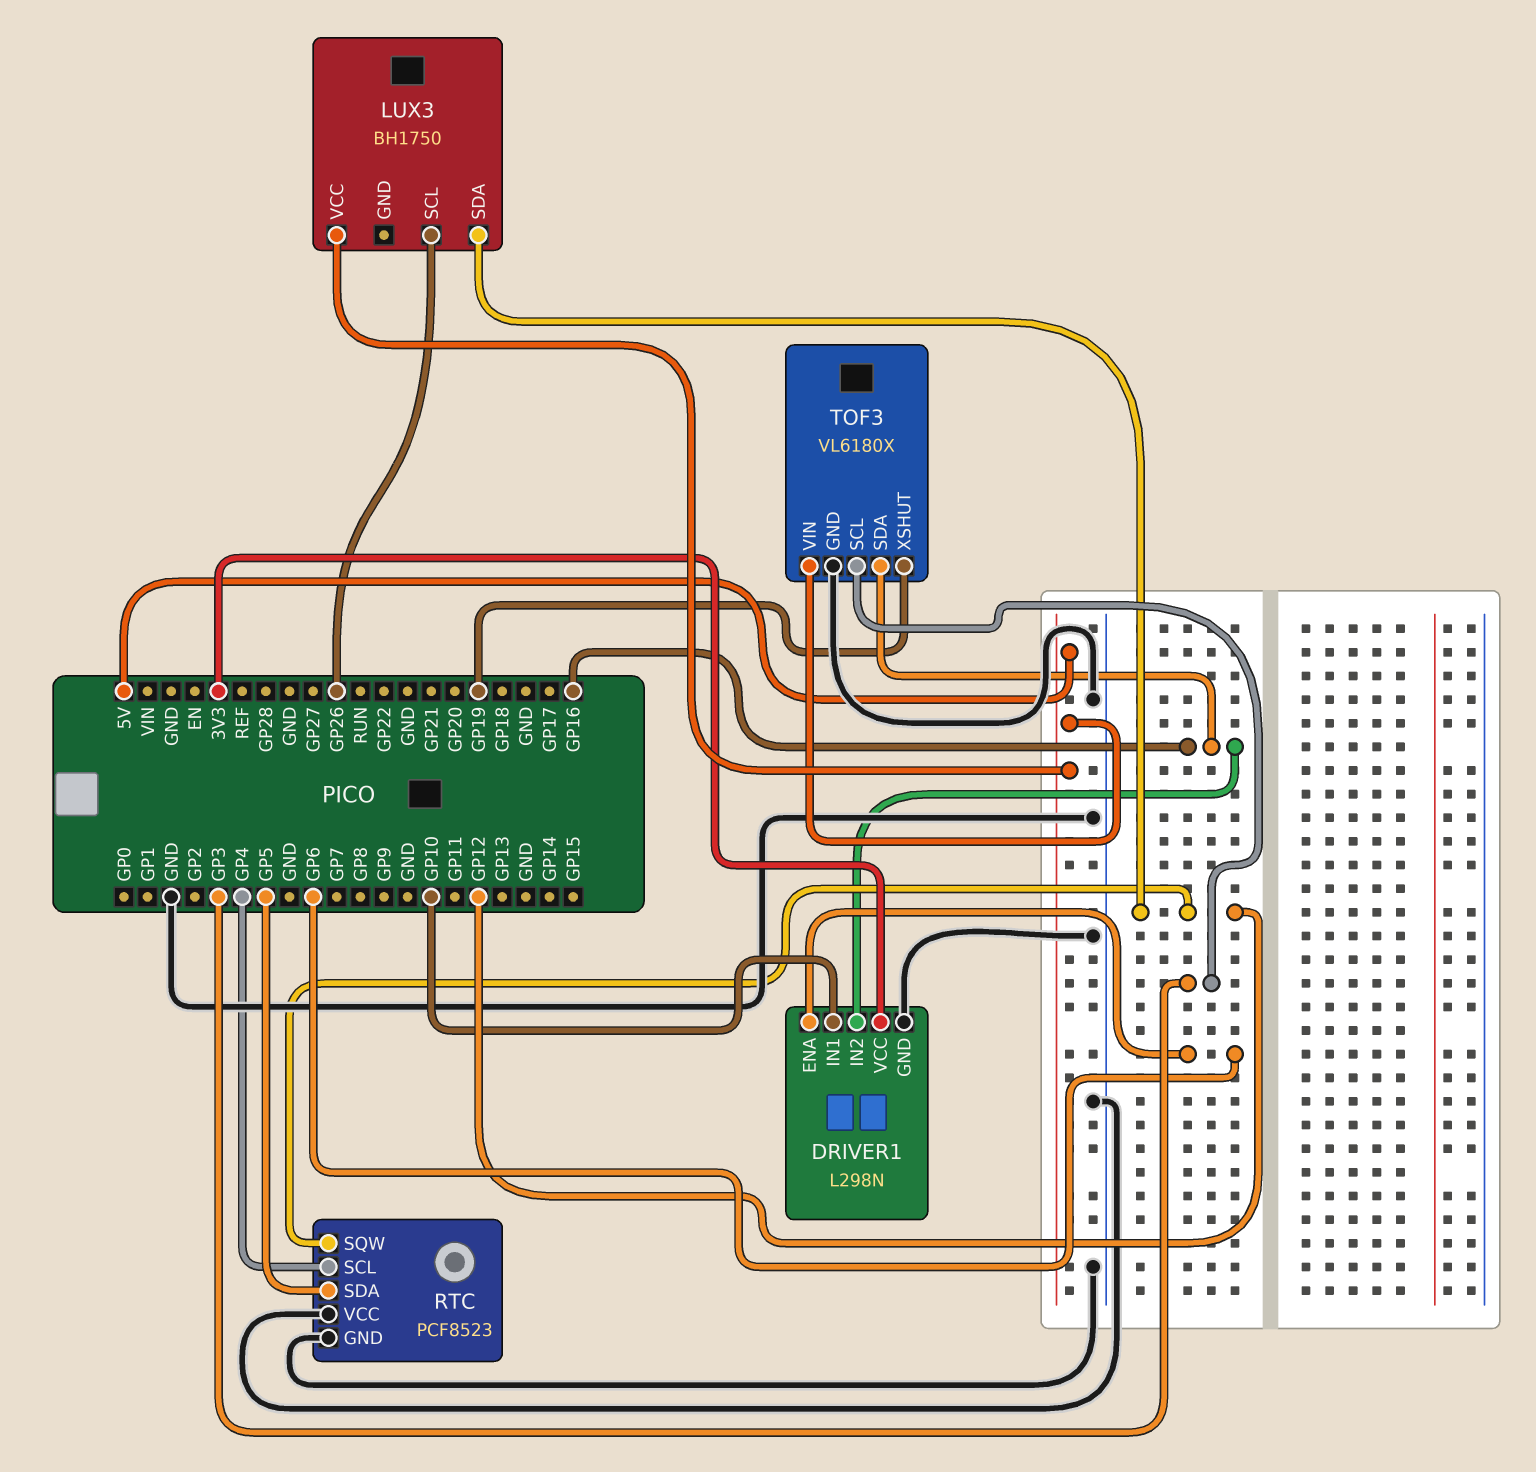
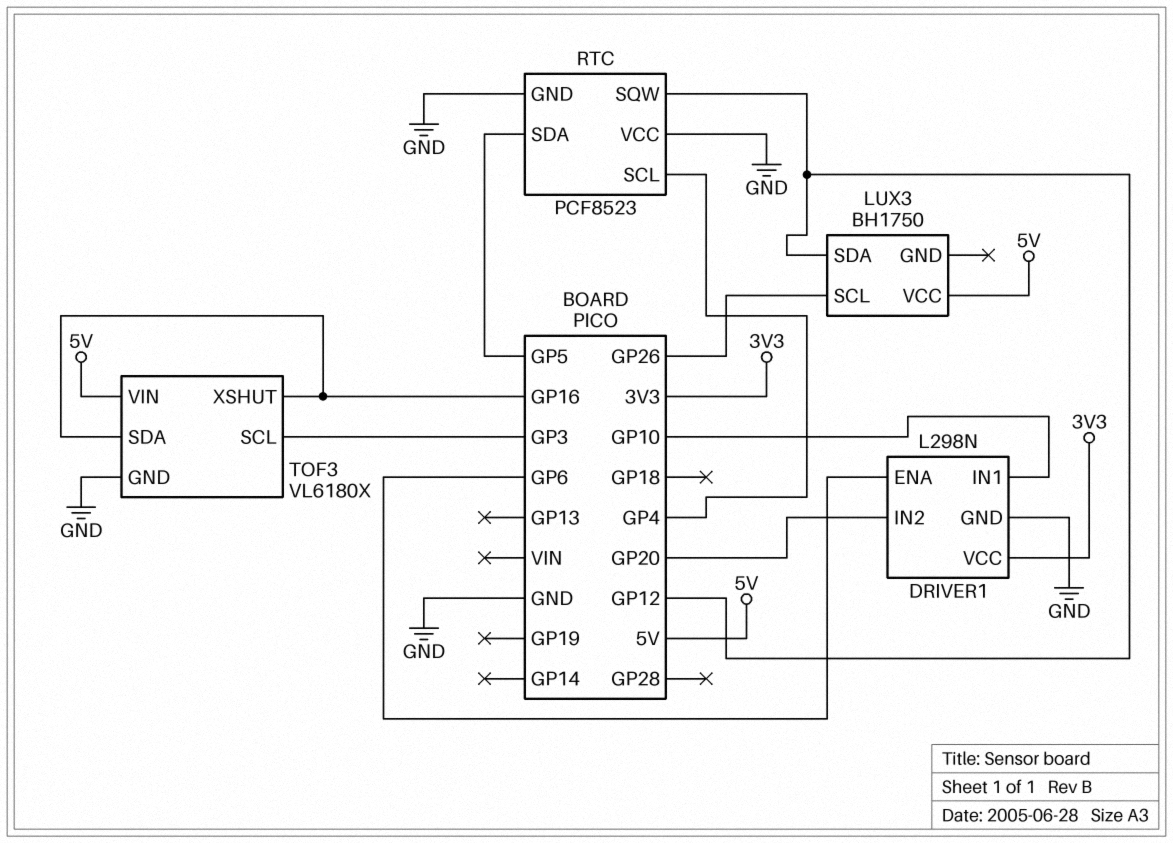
DRIVER1 pin IN2: GP16 -> GP20
TOF3 pin XSHUT: GP19 -> GP16

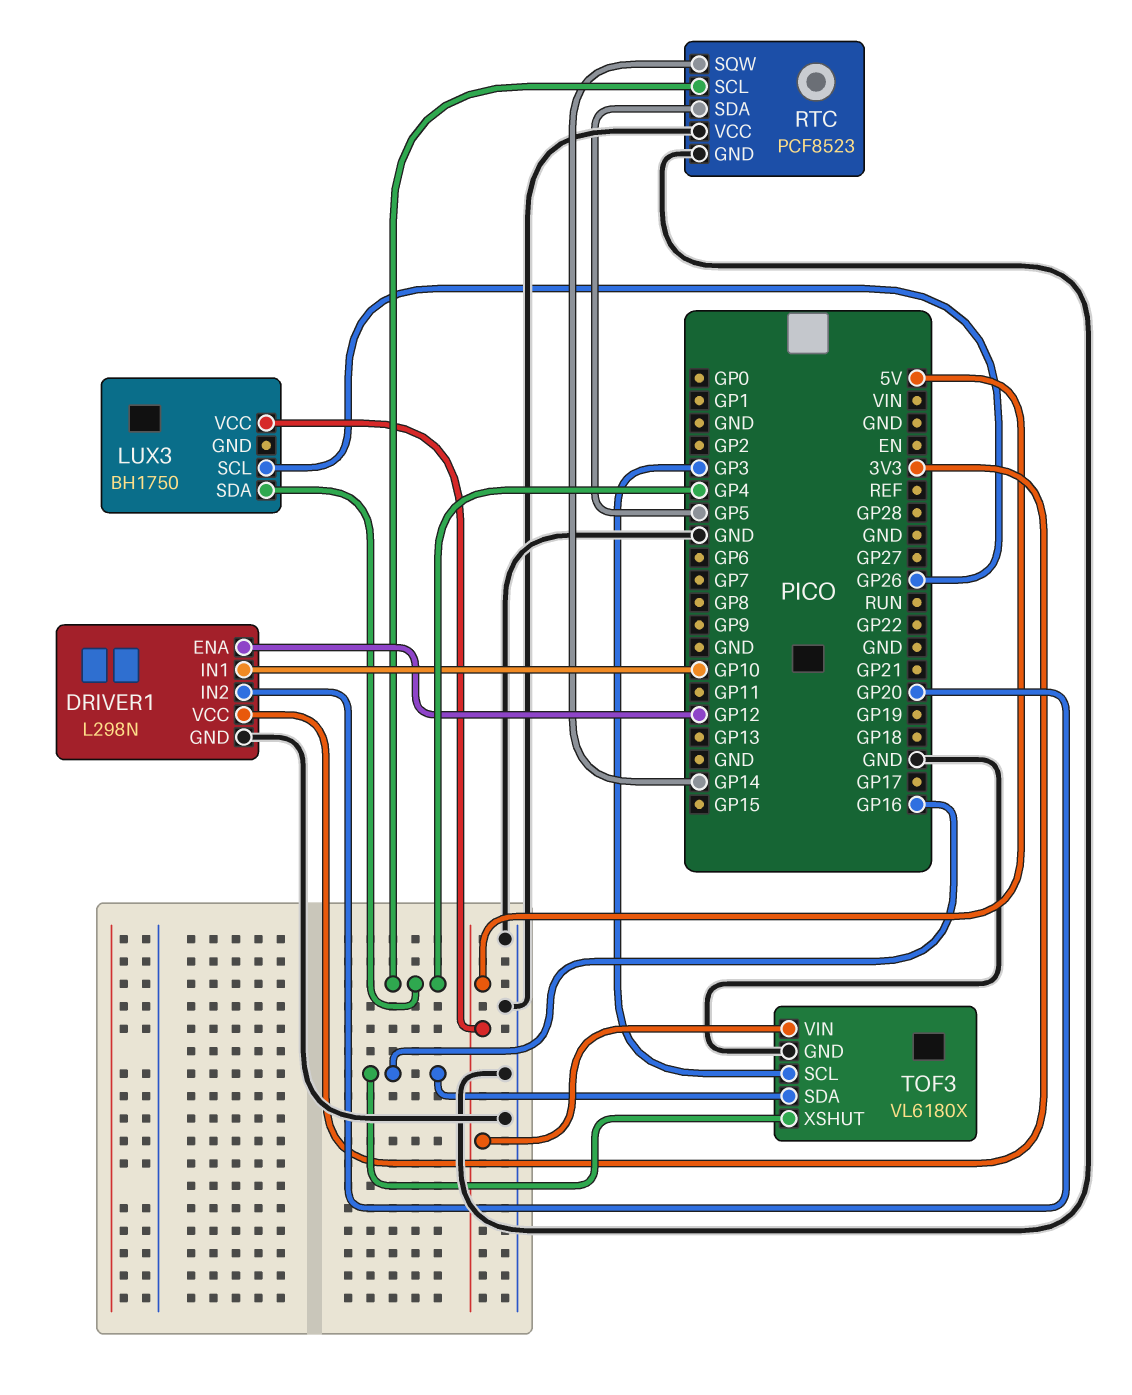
DRIVER1 pin ENA: GP6 -> GP12
LUX3 pin SDA: GP12 -> GP4
RTC pin SQW: GP12 -> GP14

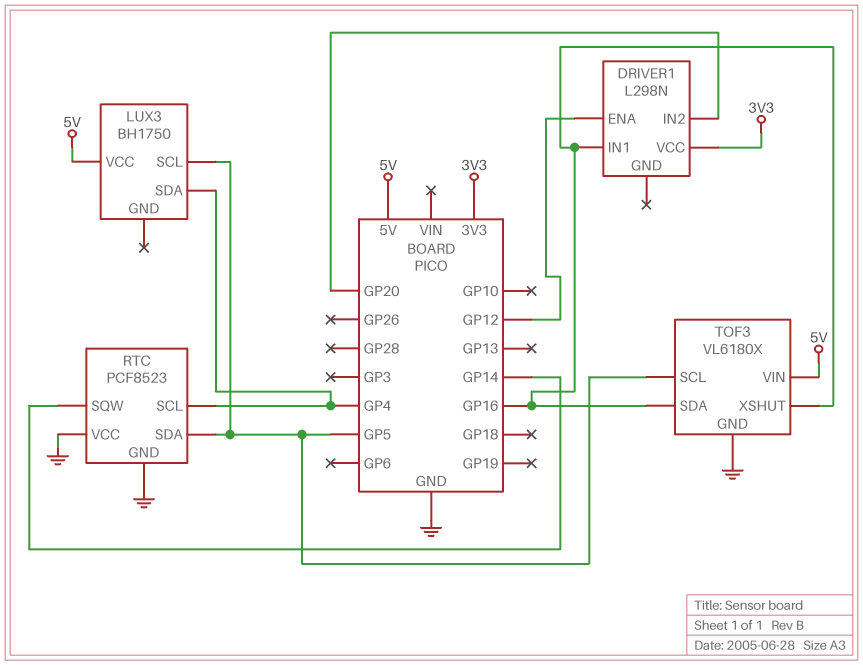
DRIVER1 pin GND: GND -> none
DRIVER1 pin IN1: GP10 -> GP16
LUX3 pin SCL: GP26 -> GP5
TOF3 pin SCL: GP3 -> GP5

